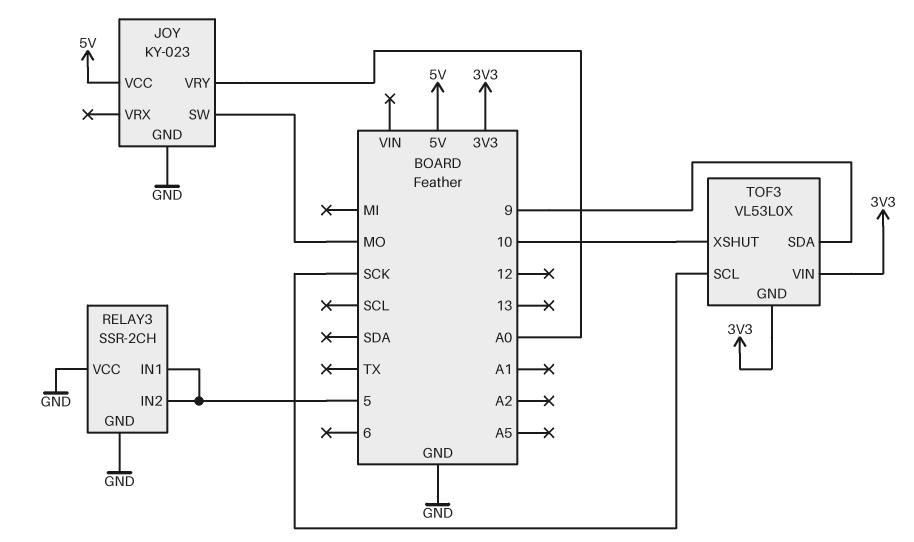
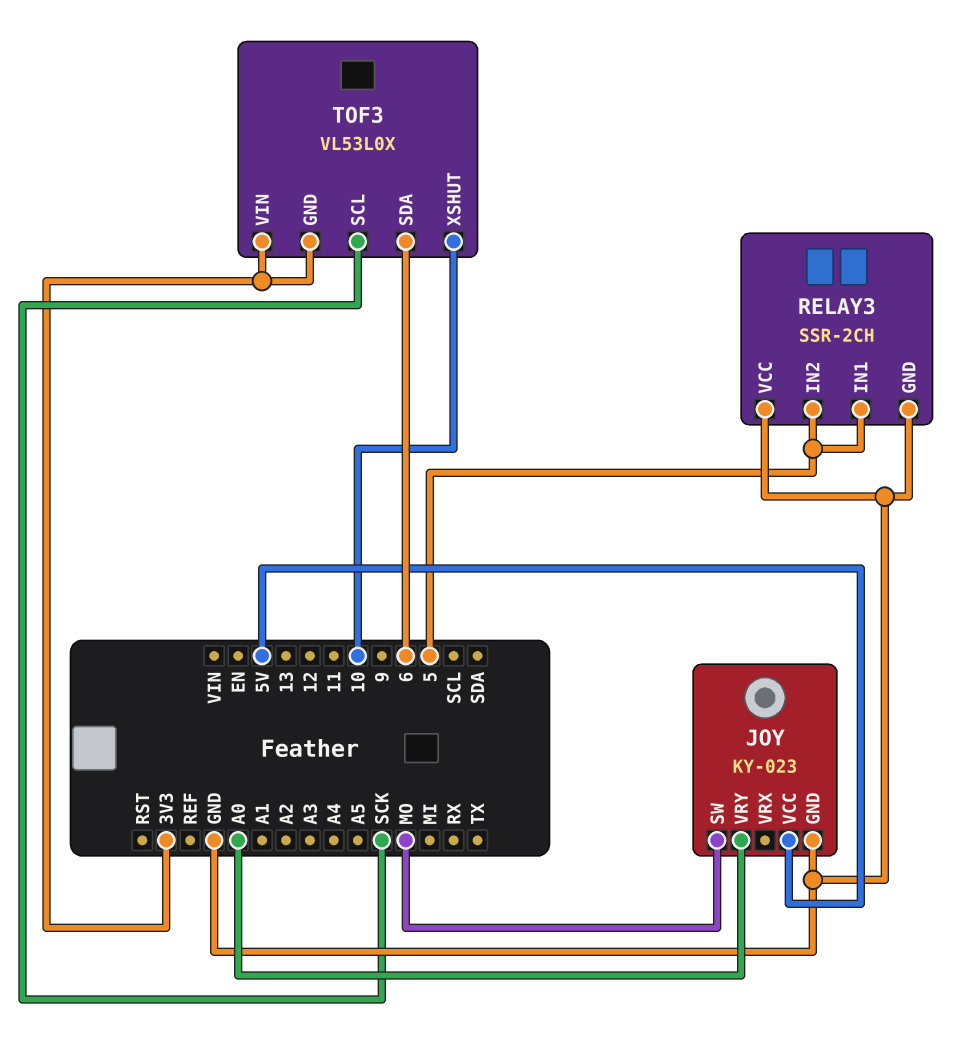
TOF3 pin SDA: 9 -> 6

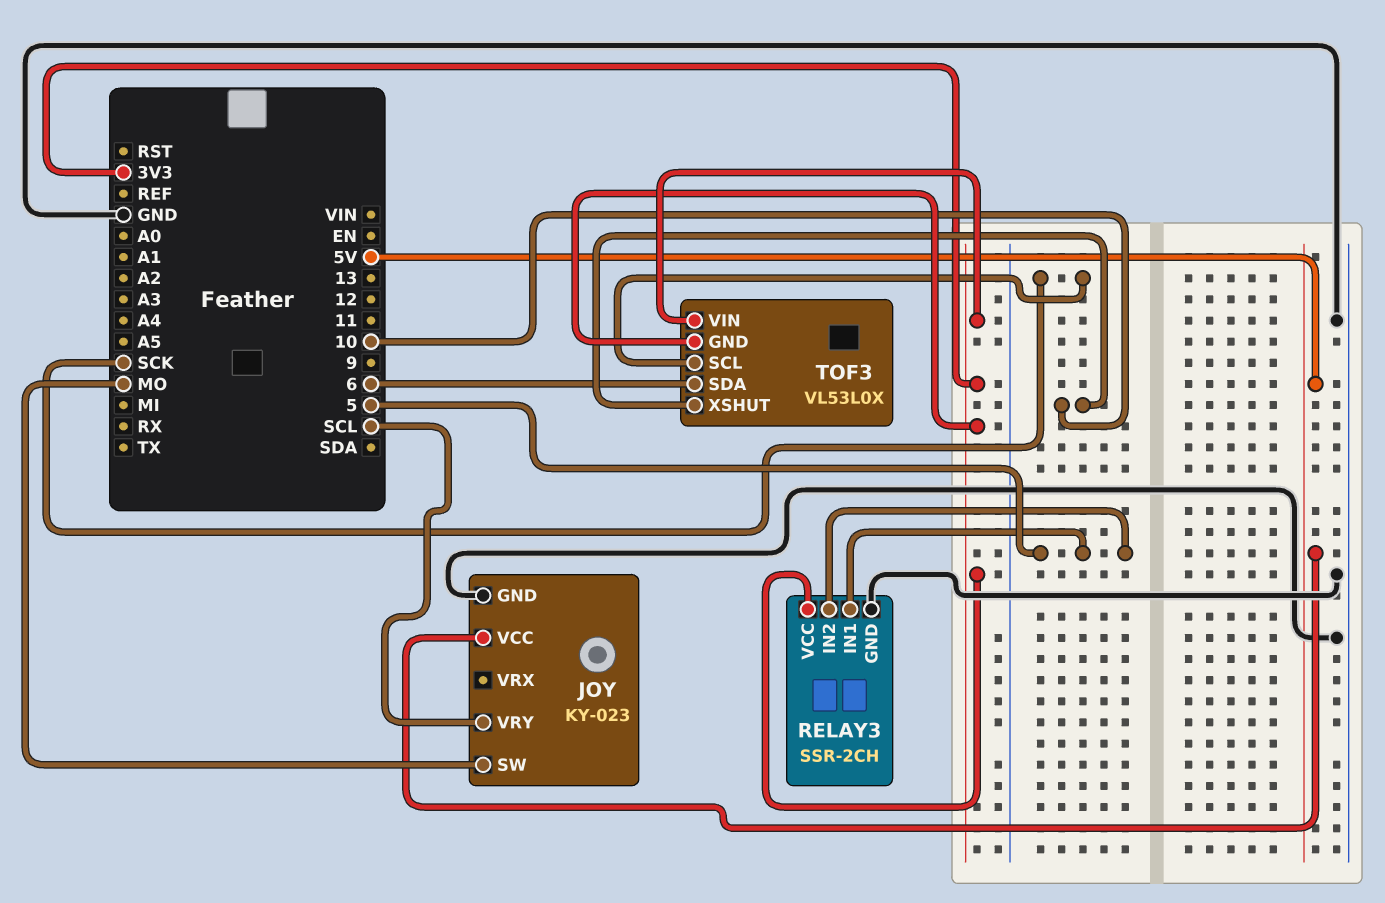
JOY pin VRY: A0 -> SCL
RELAY3 pin VCC: GND -> 3V3

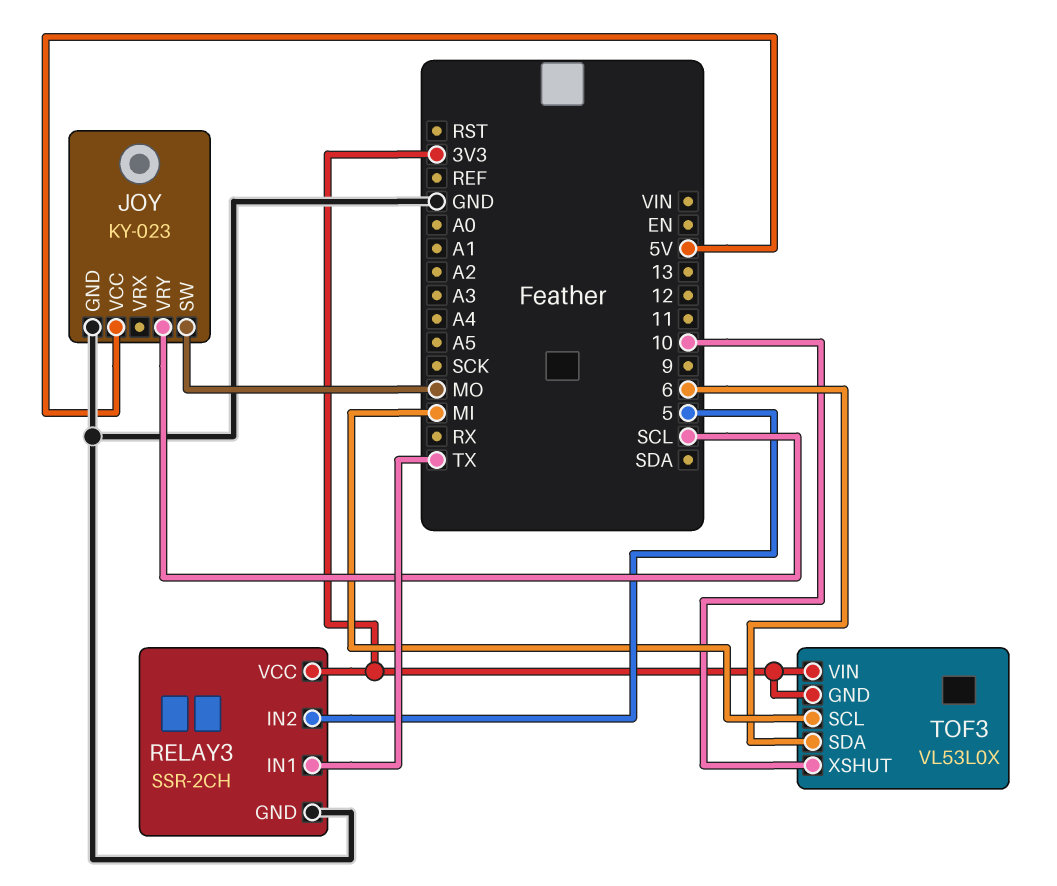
RELAY3 pin IN1: 5 -> TX
TOF3 pin SCL: SCK -> MI

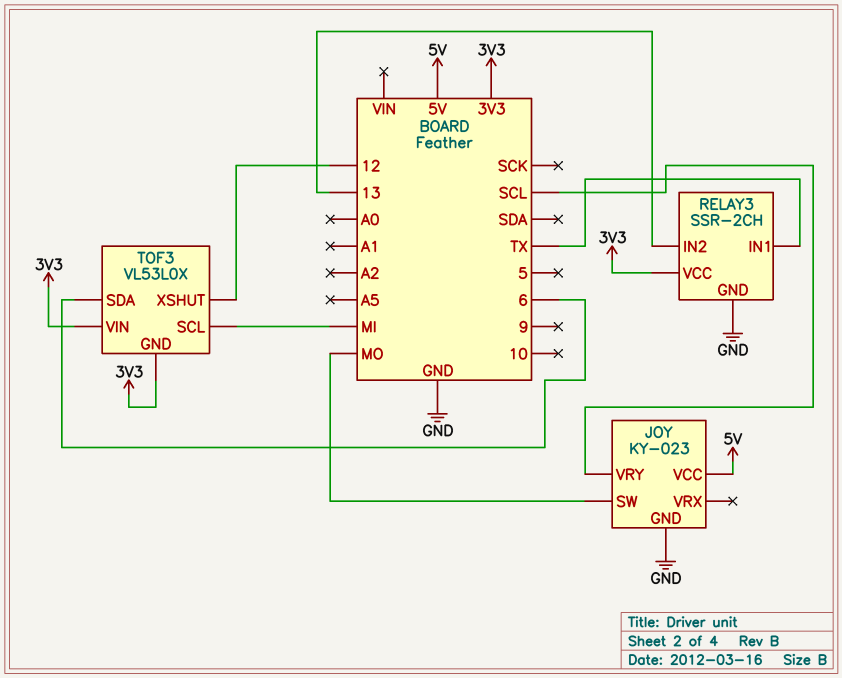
RELAY3 pin IN2: 5 -> 13
TOF3 pin XSHUT: 10 -> 12

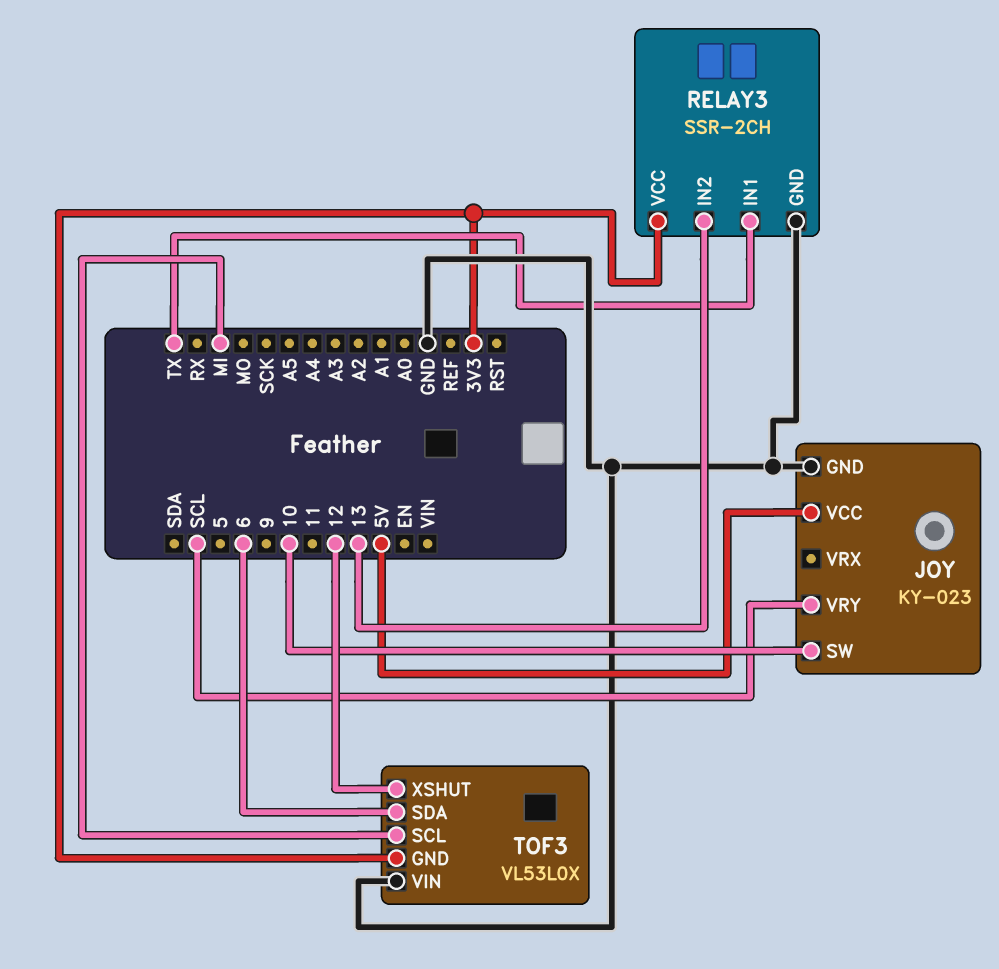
JOY pin SW: MO -> 10
TOF3 pin VIN: 3V3 -> GND

